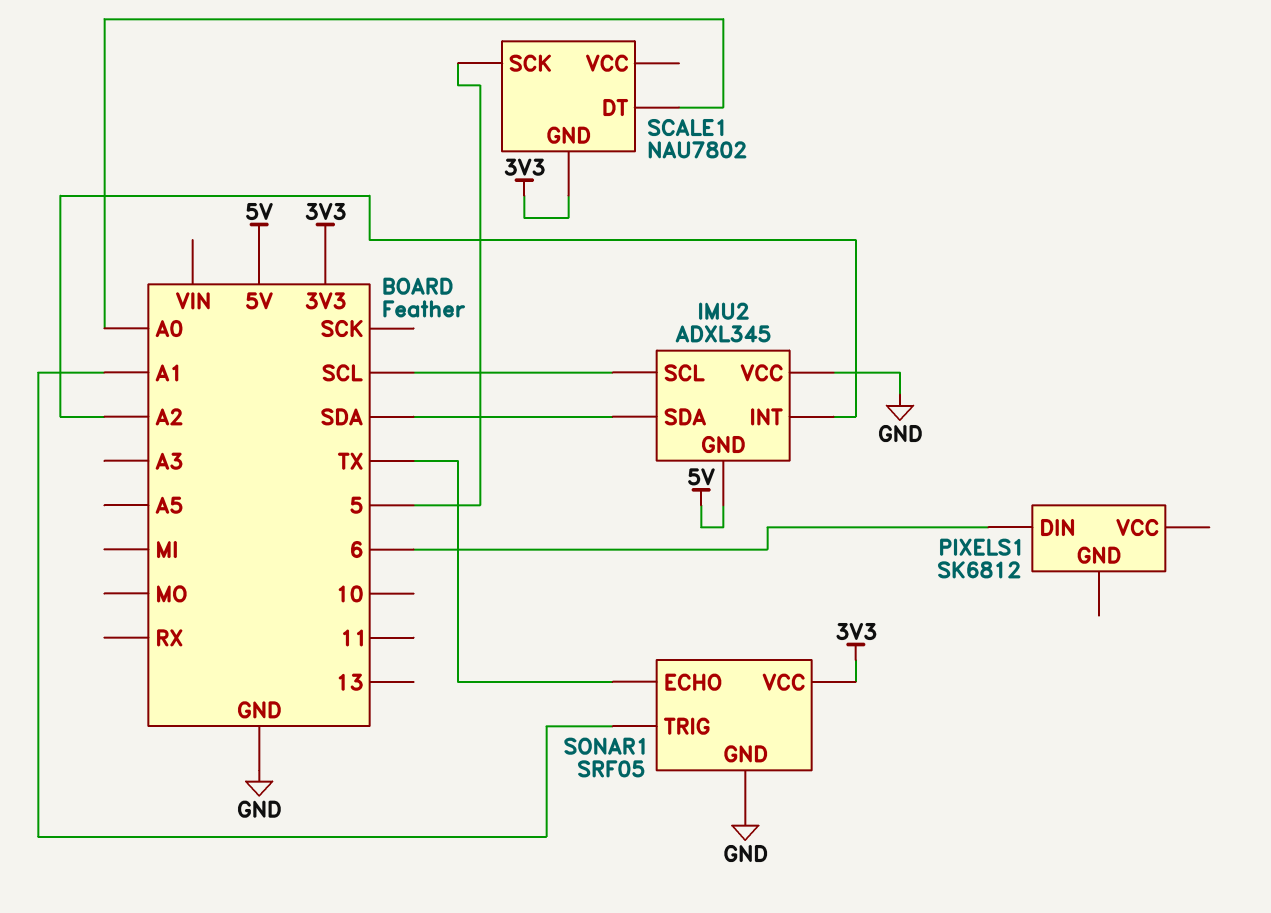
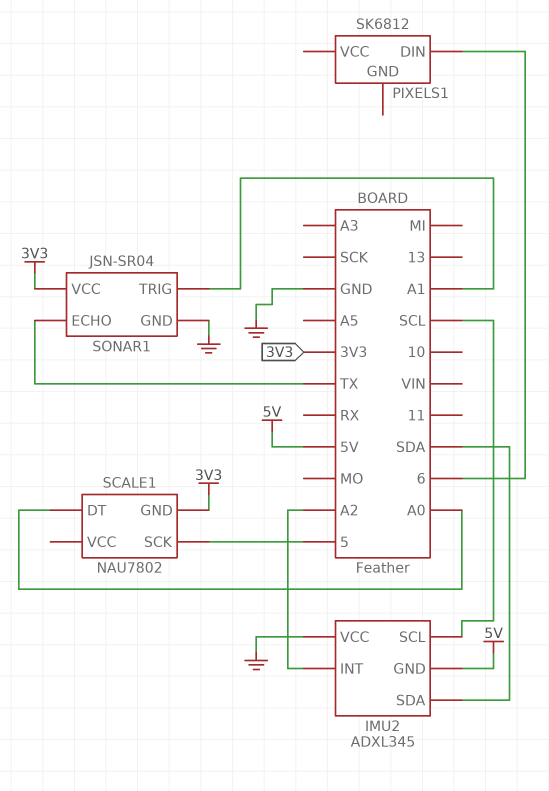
SONAR1: SRF05 -> JSN-SR04

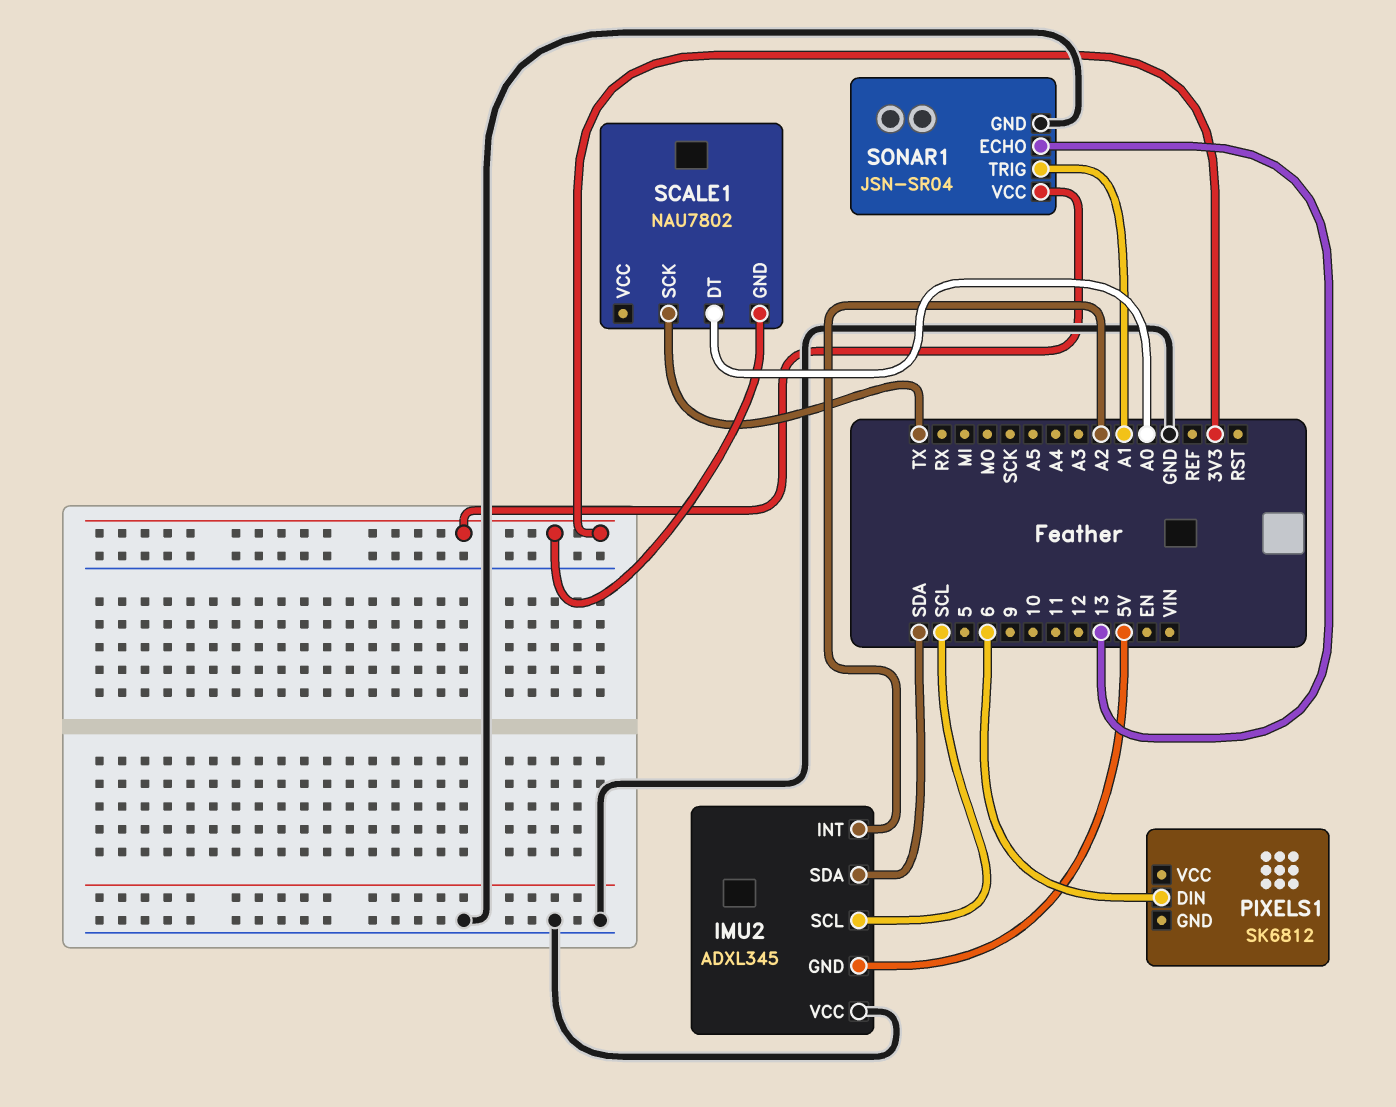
SCALE1 pin SCK: 5 -> TX
SONAR1 pin ECHO: TX -> 13

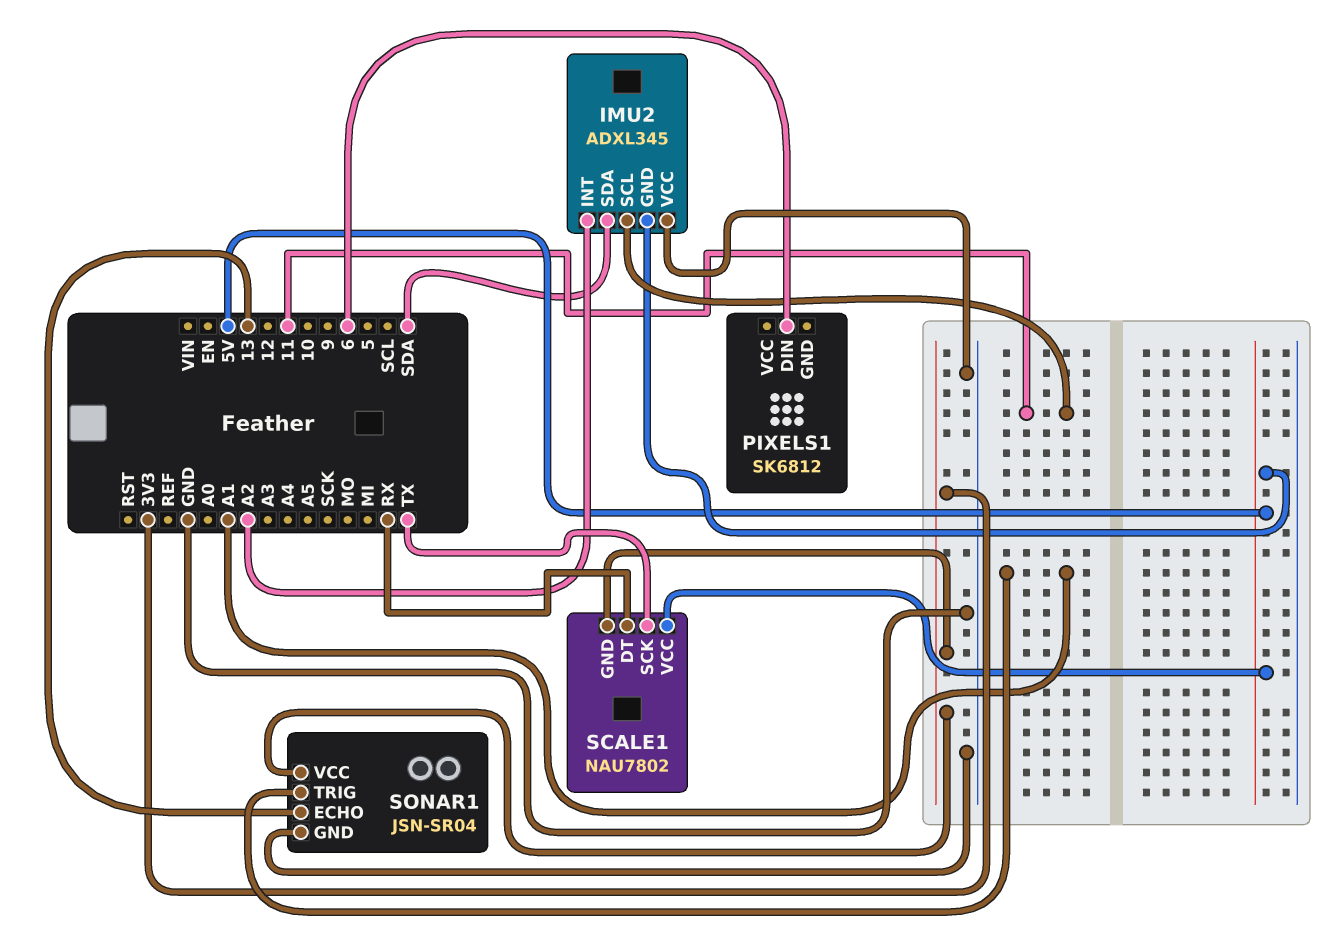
IMU2 pin SCL: SCL -> 11
SCALE1 pin DT: A0 -> RX
SCALE1 pin VCC: none -> 5V

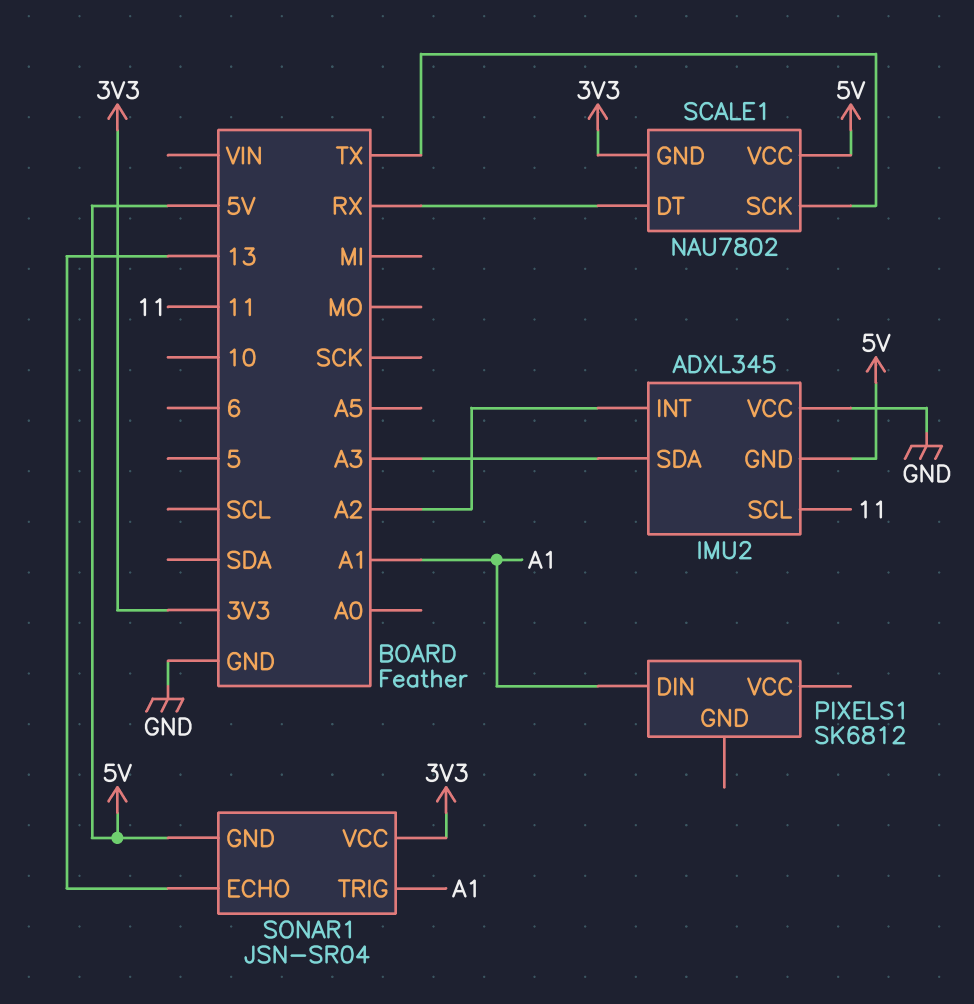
IMU2 pin SDA: SDA -> A3
PIXELS1 pin DIN: 6 -> A1
SONAR1 pin GND: GND -> 5V

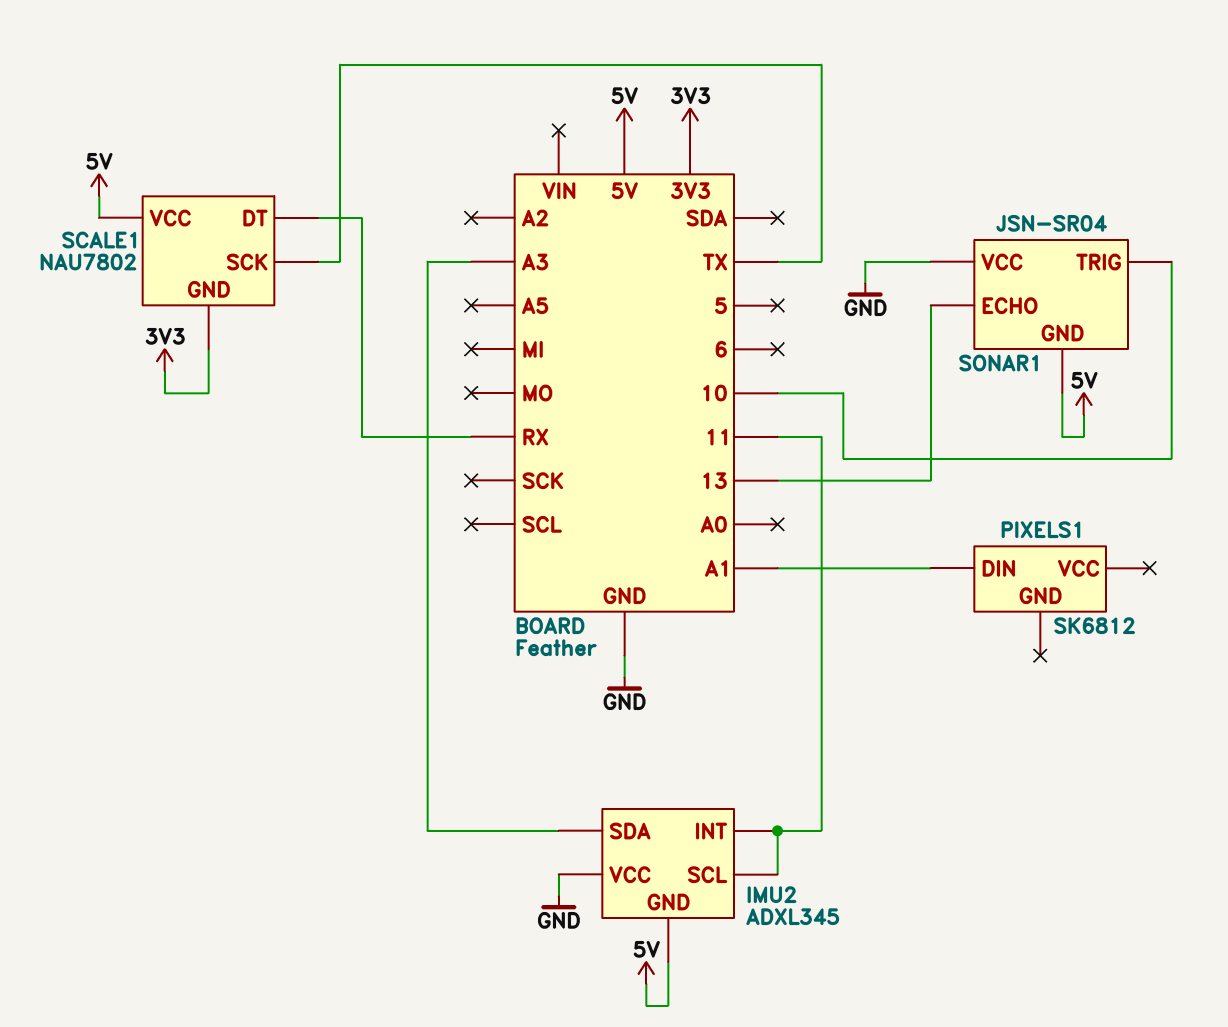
IMU2 pin INT: A2 -> 11
SONAR1 pin TRIG: A1 -> 10
SONAR1 pin VCC: 3V3 -> GND

